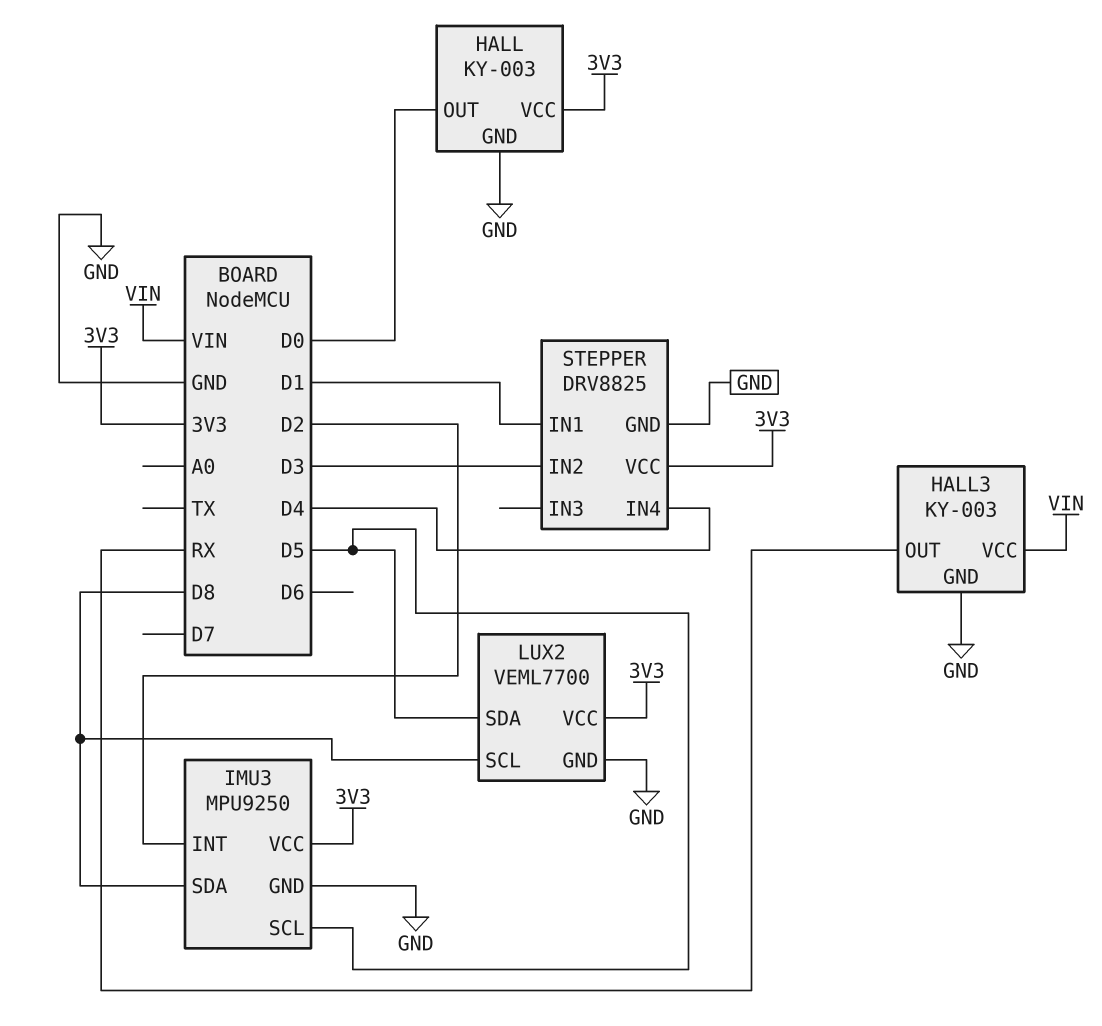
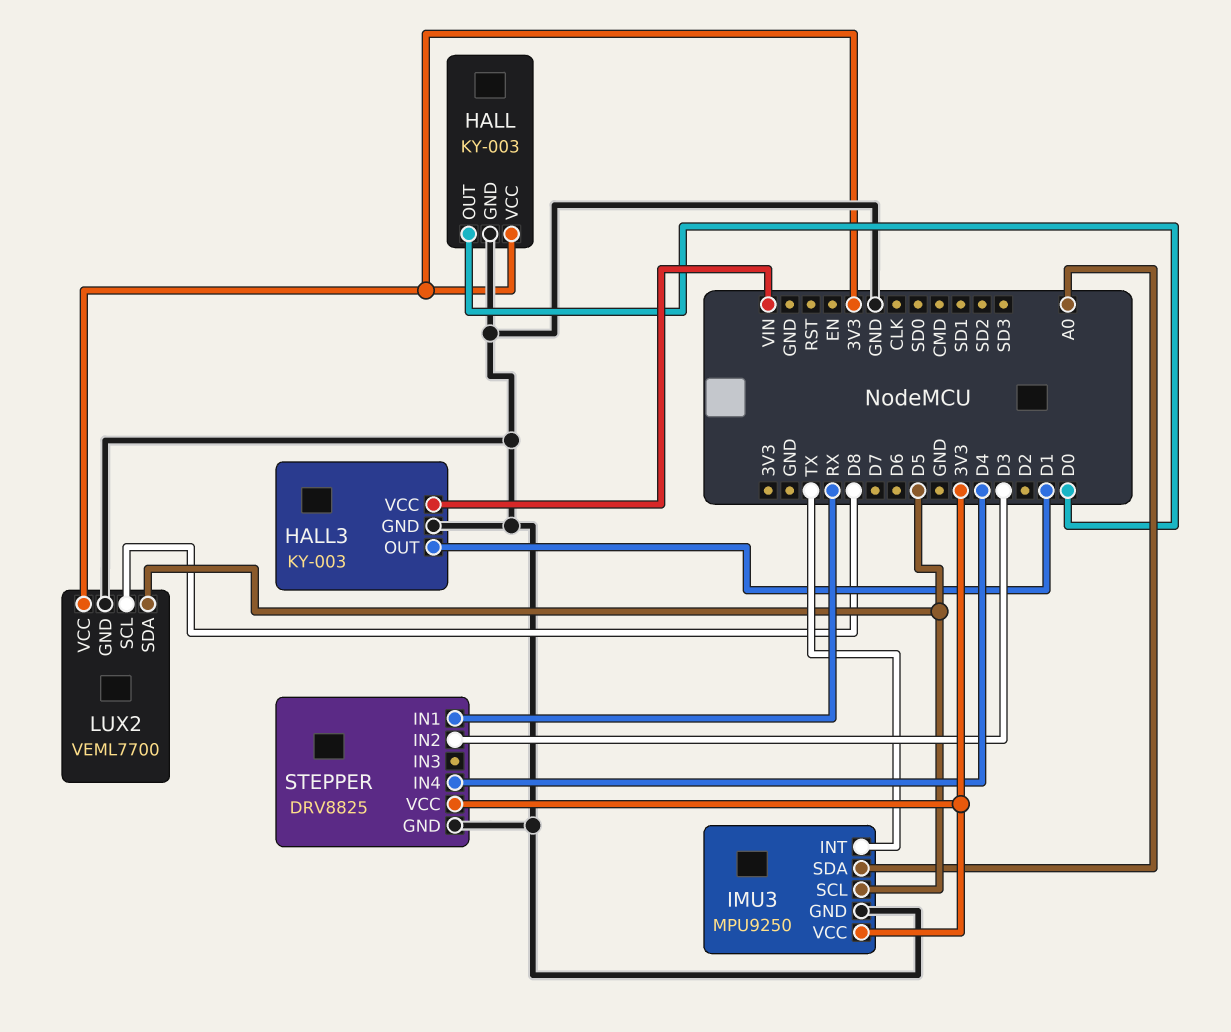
HALL3 pin OUT: RX -> D1
IMU3 pin INT: D2 -> TX
IMU3 pin SDA: D8 -> A0
STEPPER pin IN1: D1 -> RX

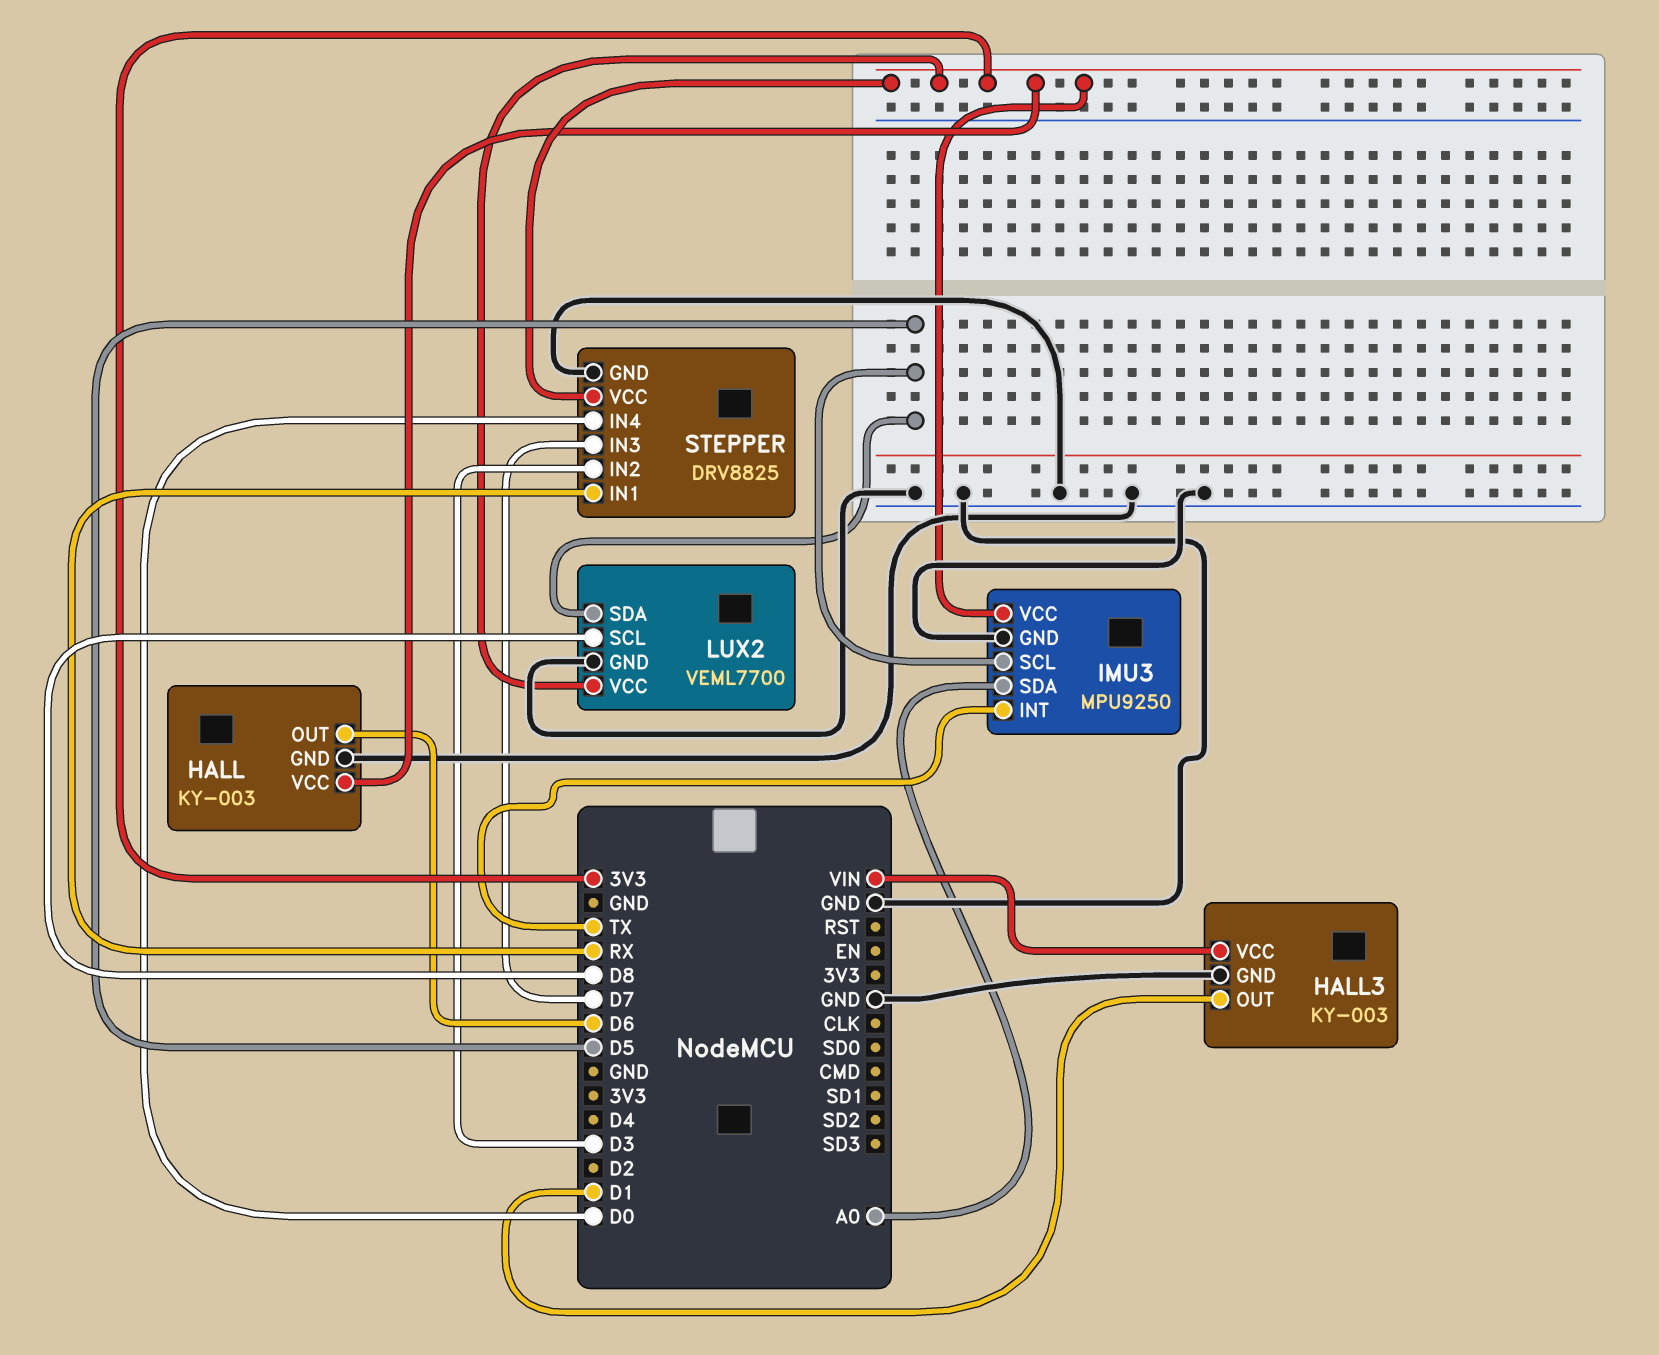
HALL pin OUT: D0 -> D6
STEPPER pin IN3: none -> D7
STEPPER pin IN4: D4 -> D0

